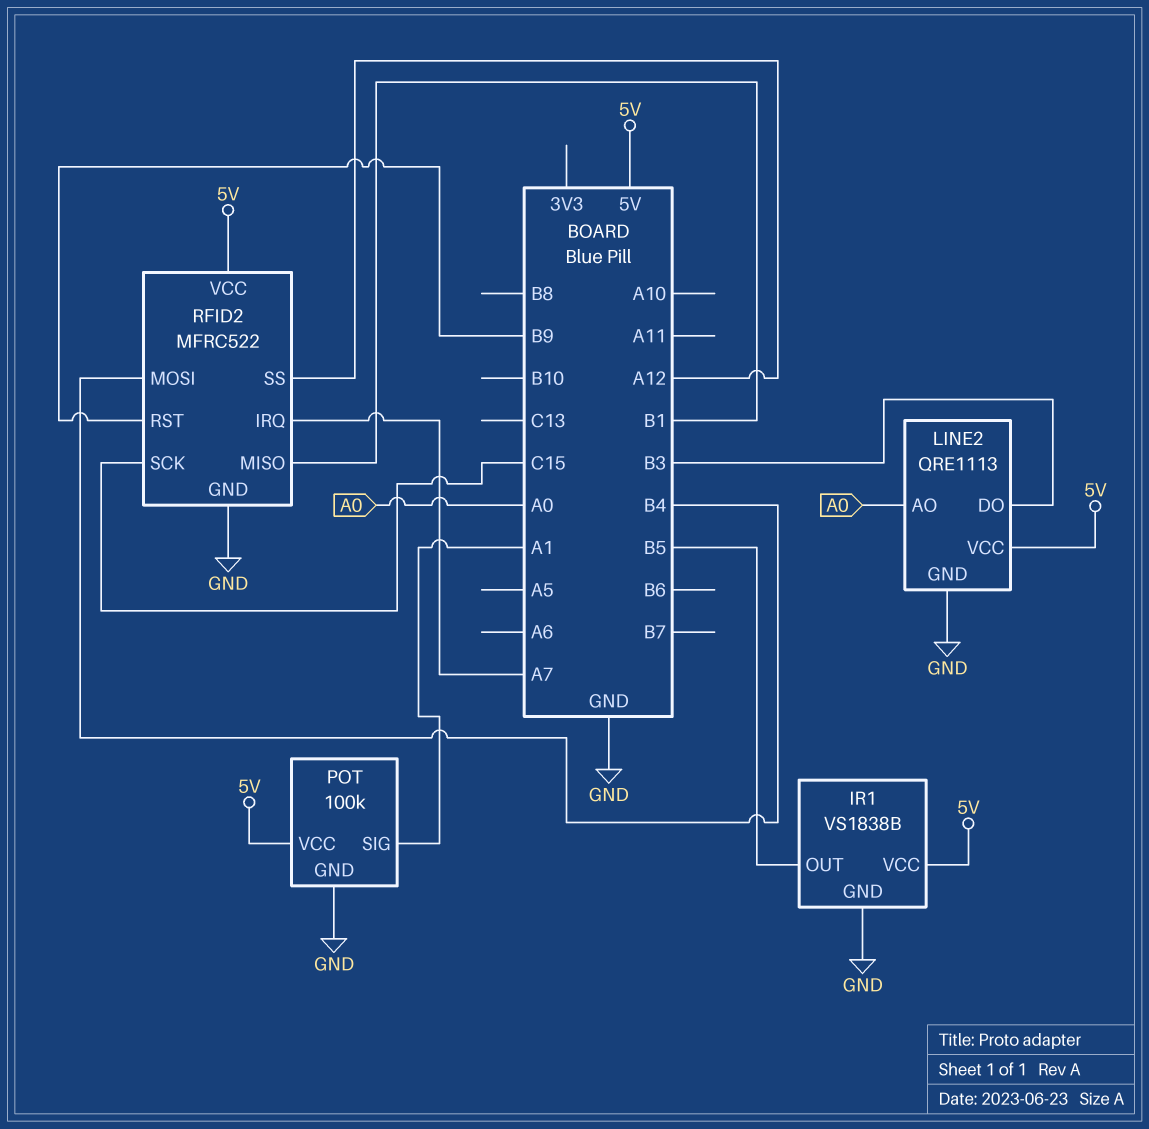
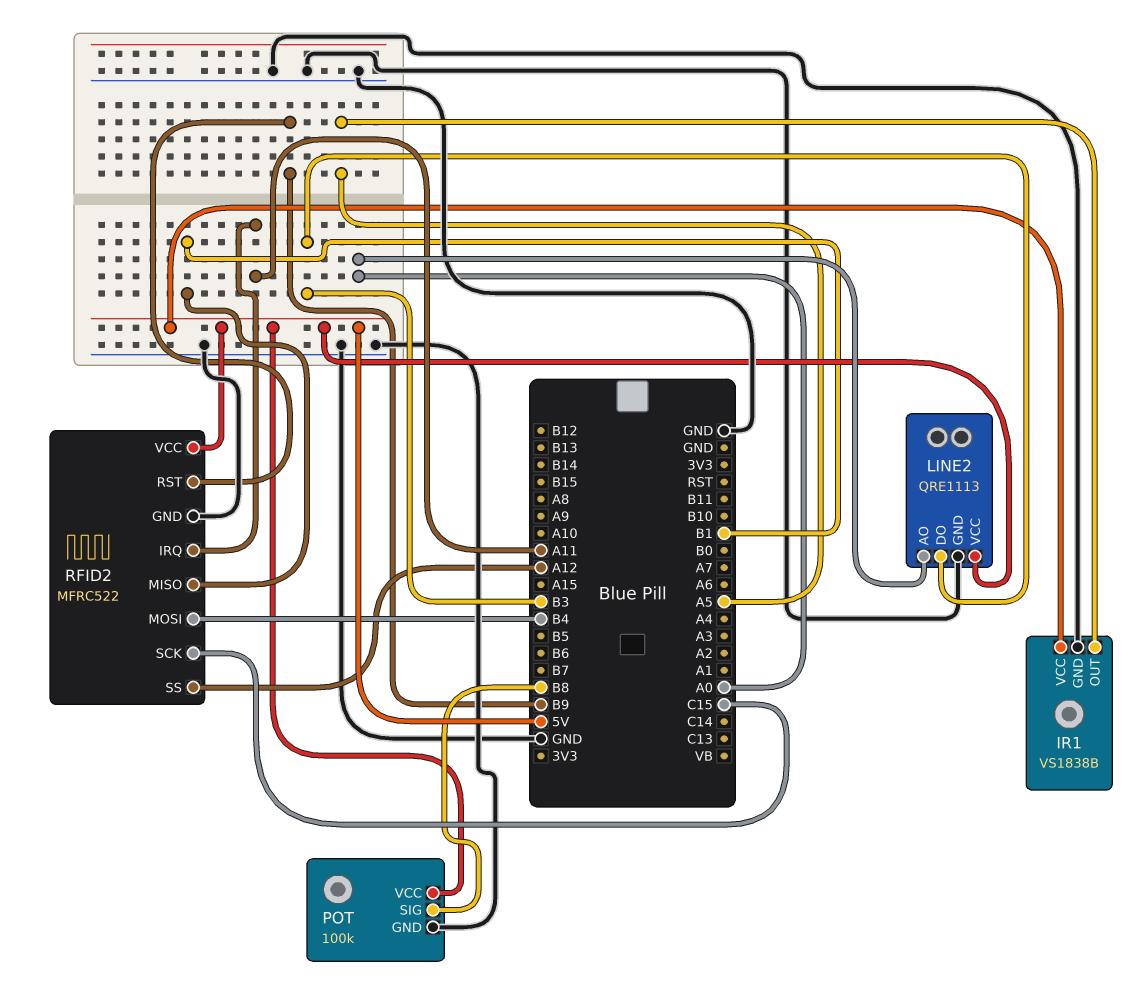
IR1 pin OUT: B5 -> A5
POT pin SIG: A1 -> B8
RFID2 pin IRQ: A7 -> A11

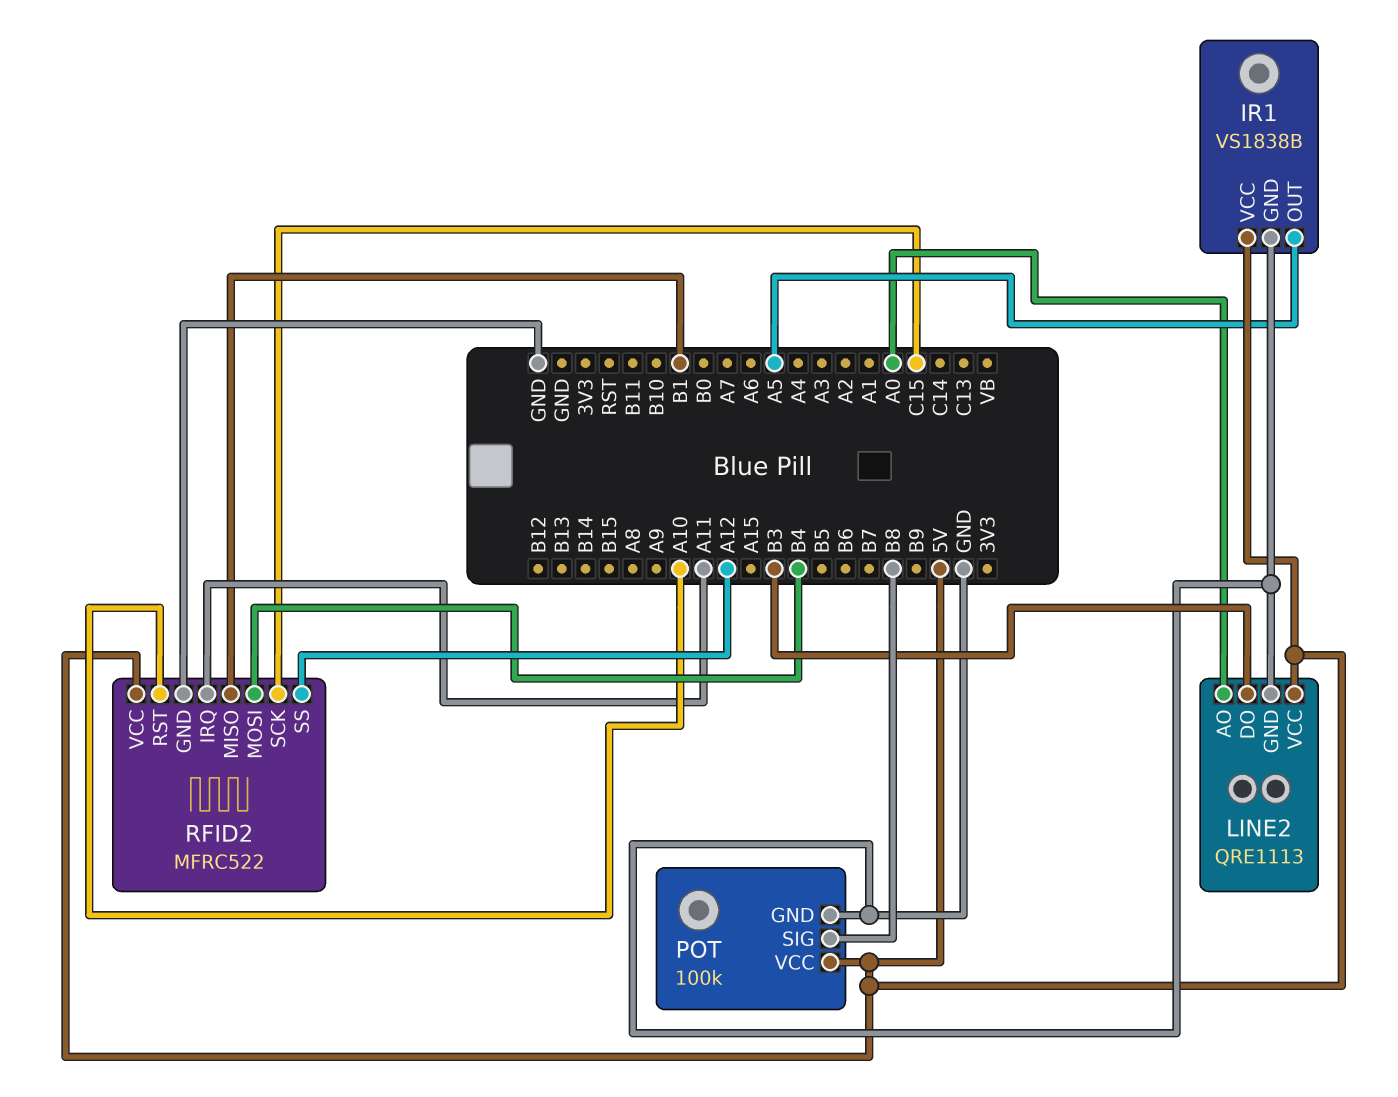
RFID2 pin RST: B9 -> A10

